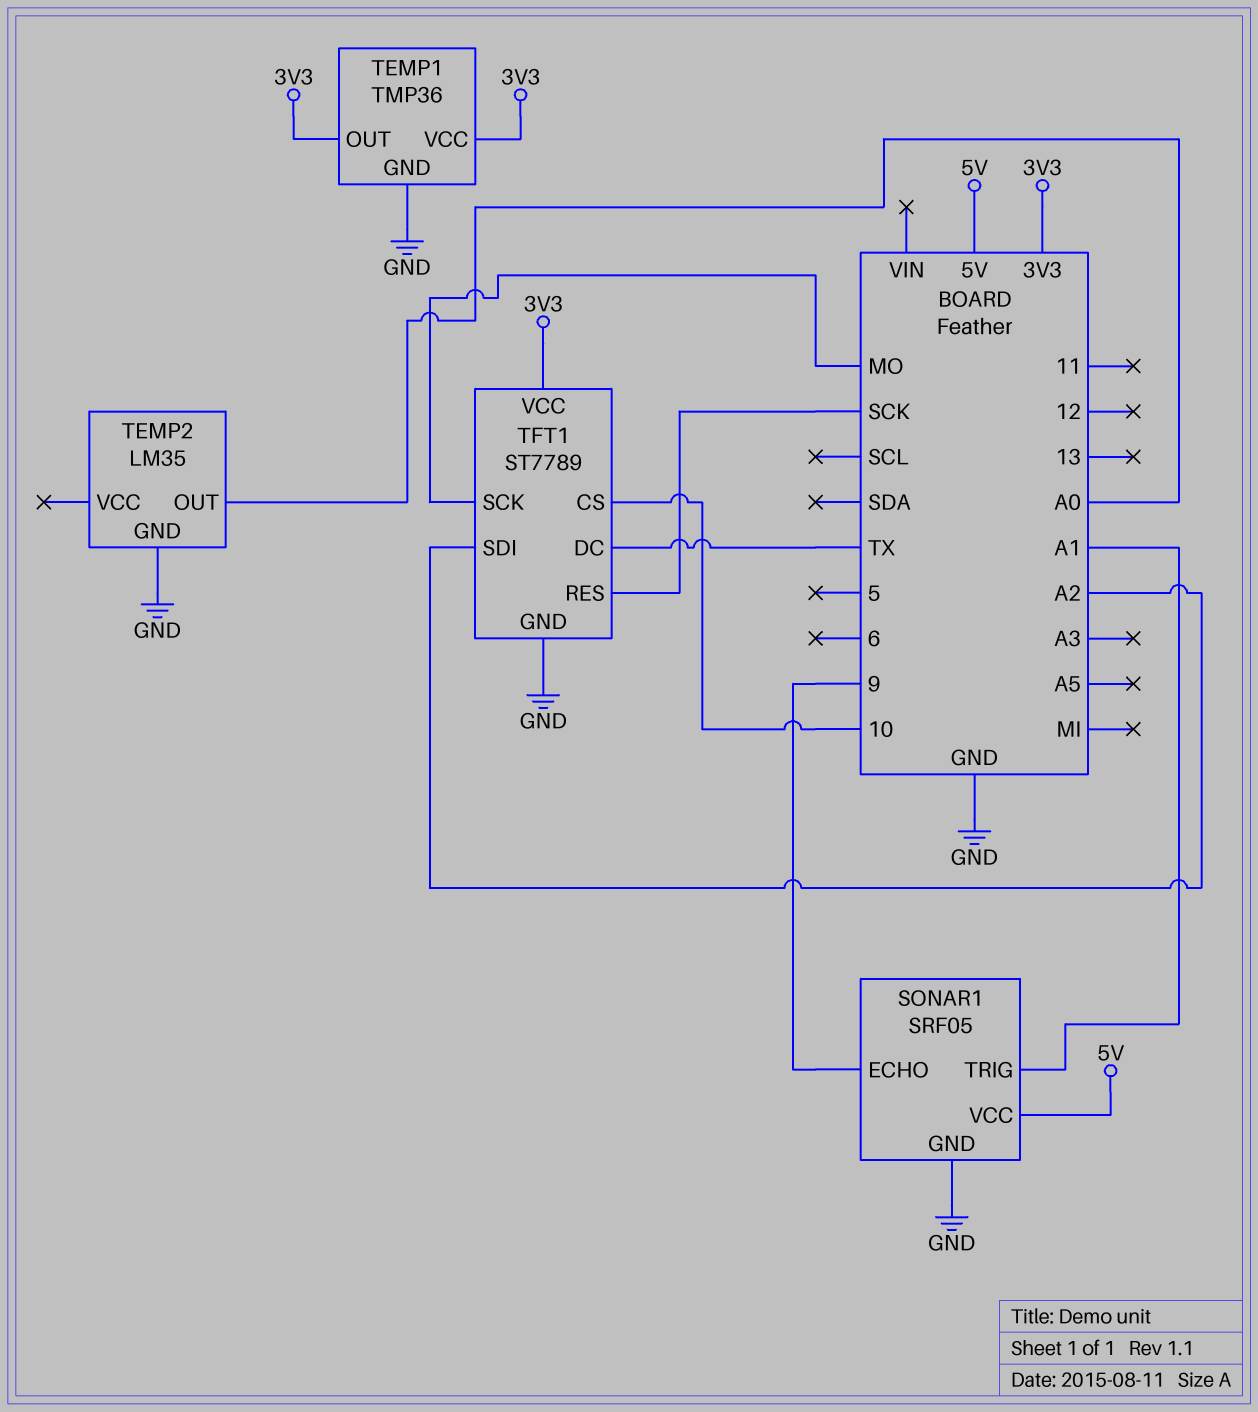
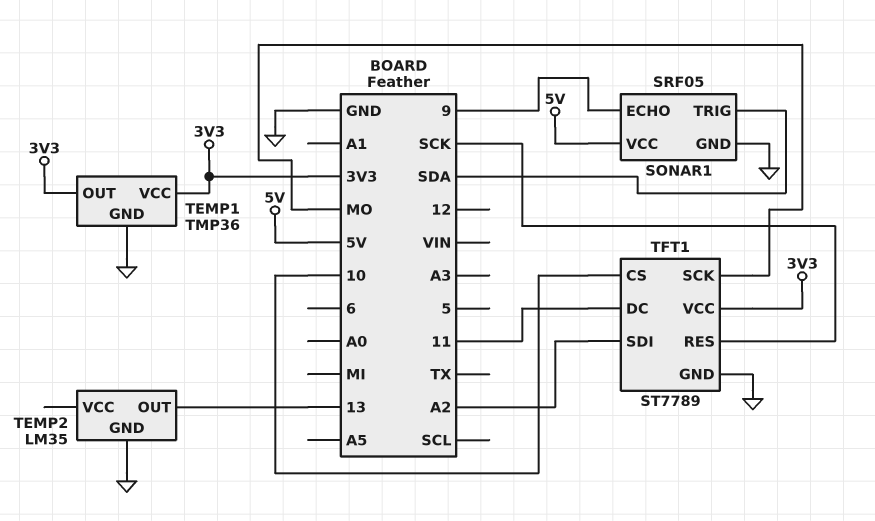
SONAR1 pin TRIG: A1 -> SDA
TEMP2 pin OUT: A0 -> 13
TFT1 pin DC: TX -> 11

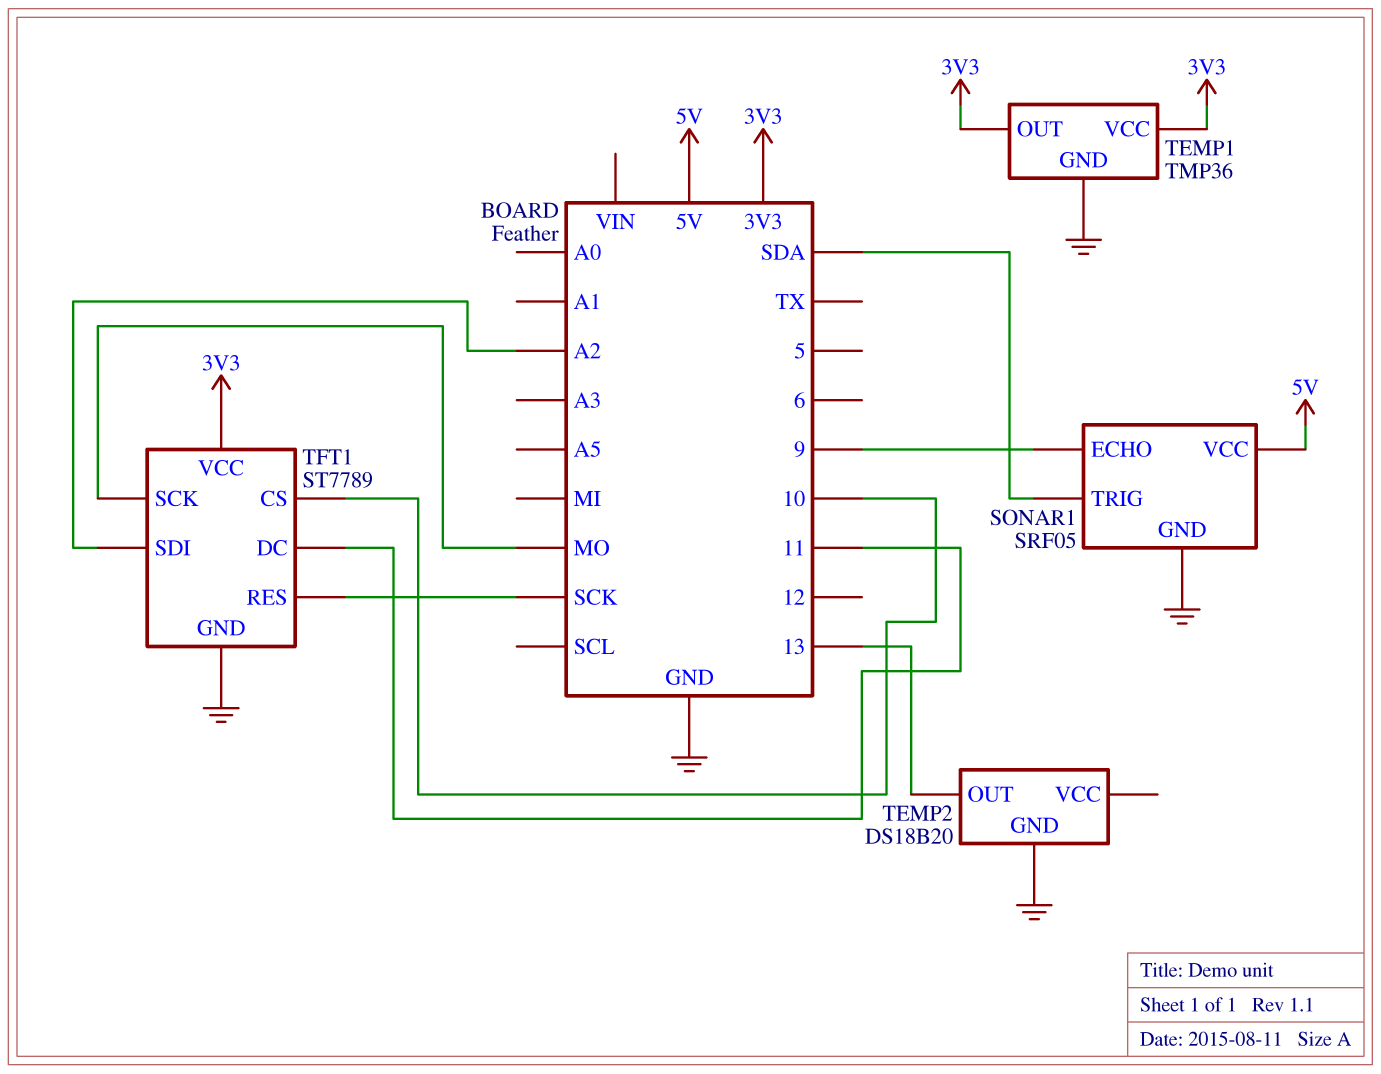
TEMP2: LM35 -> DS18B20

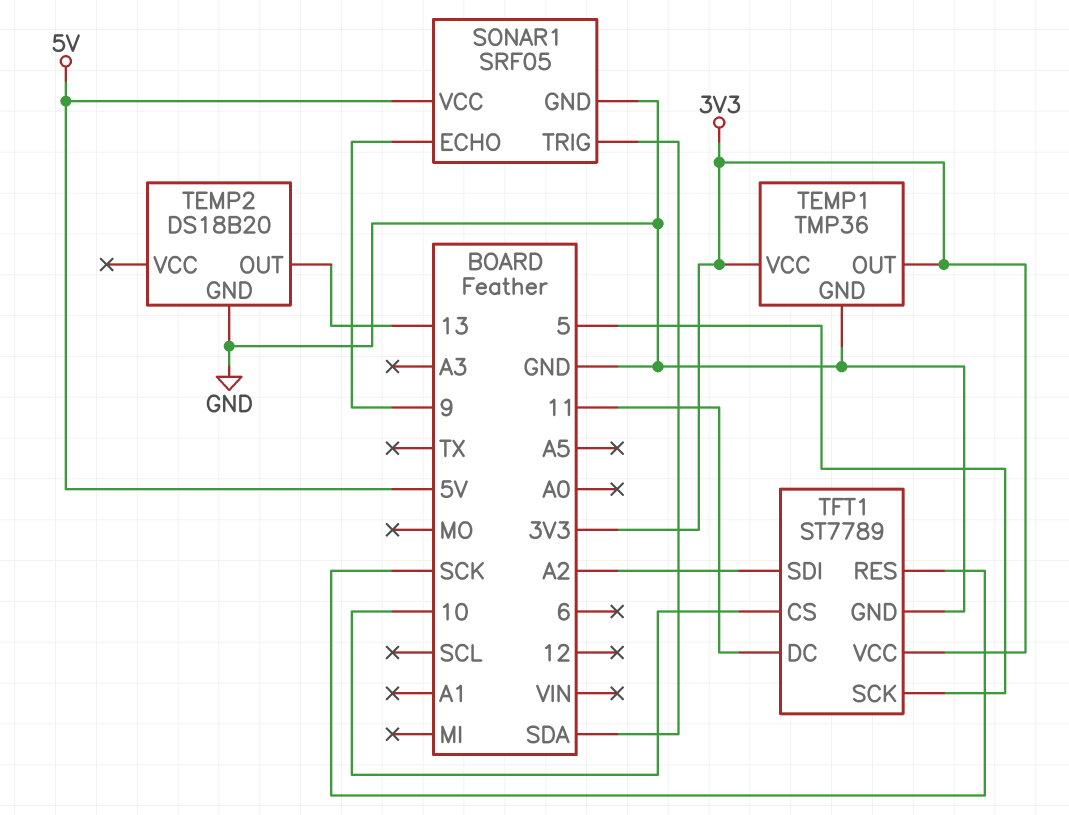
TFT1 pin SCK: MO -> 5

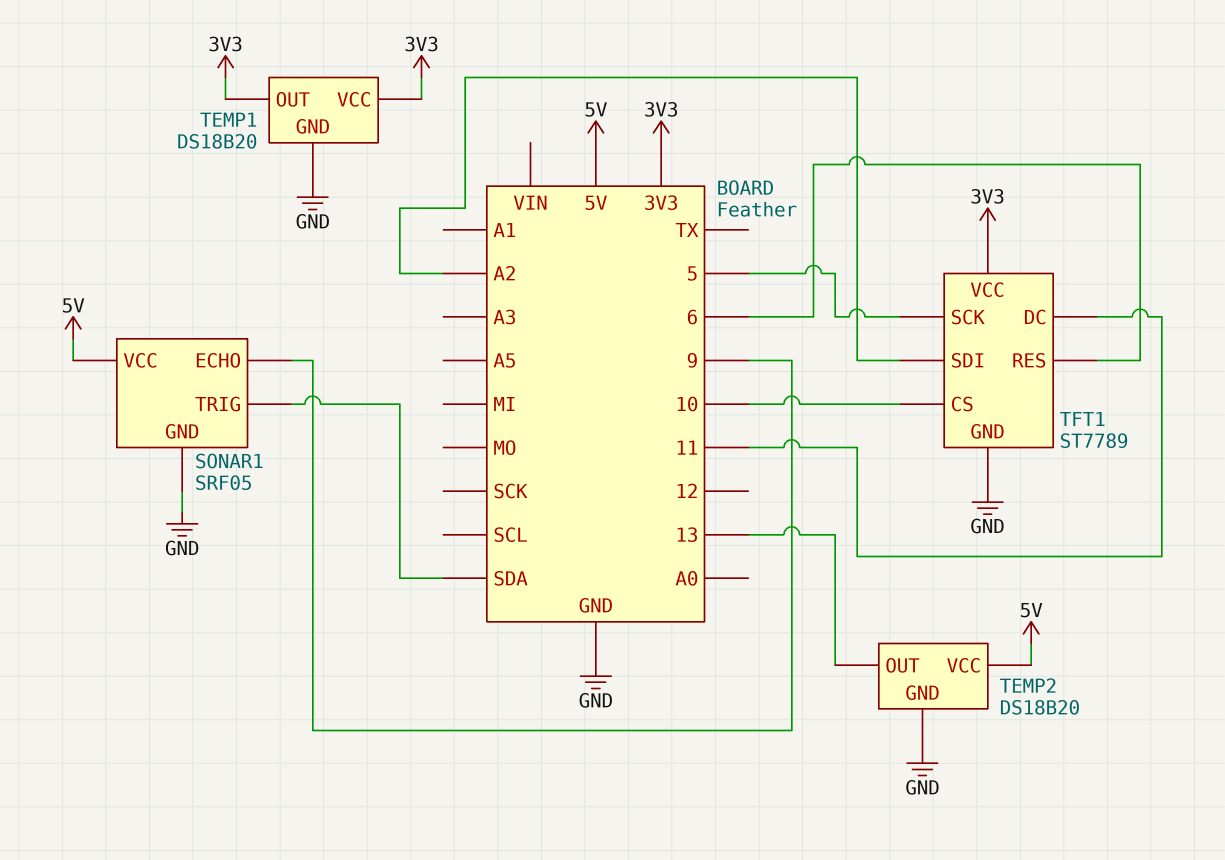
TEMP1: TMP36 -> DS18B20
TEMP2 pin VCC: none -> 5V
TFT1 pin RES: SCK -> 6

